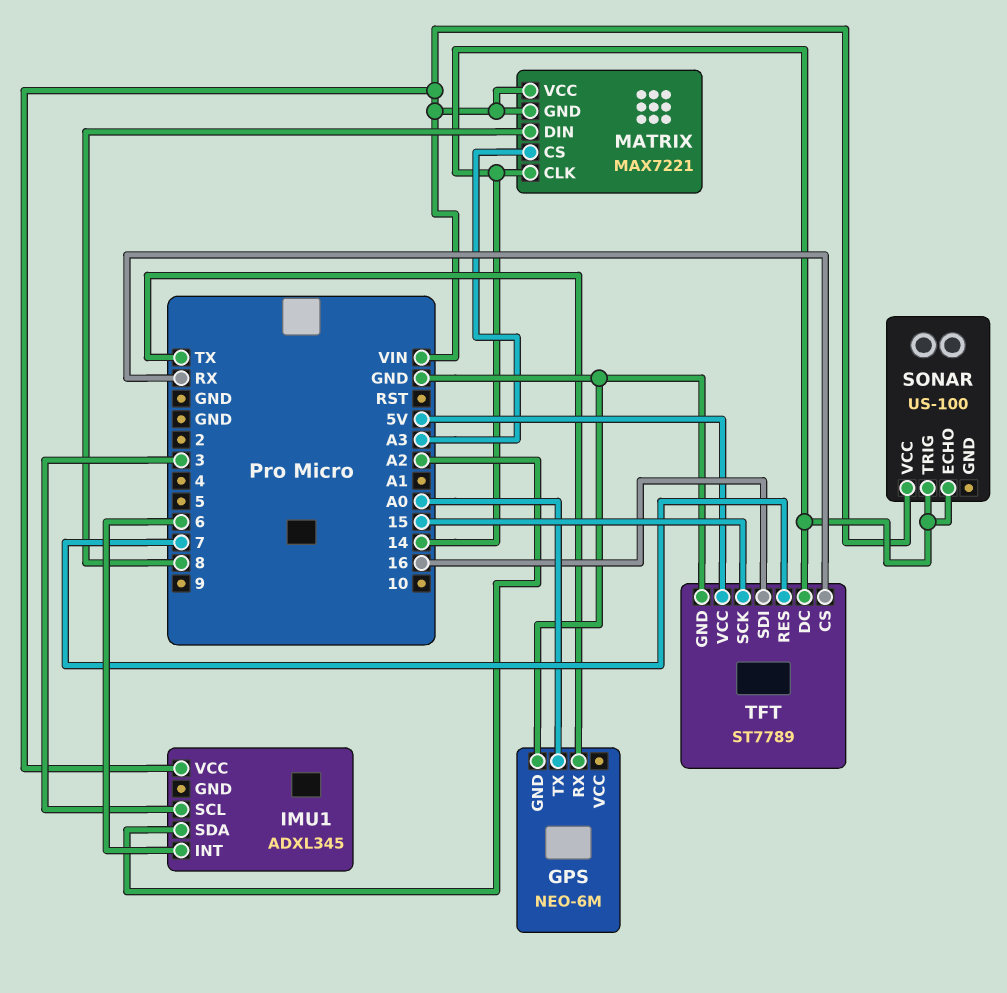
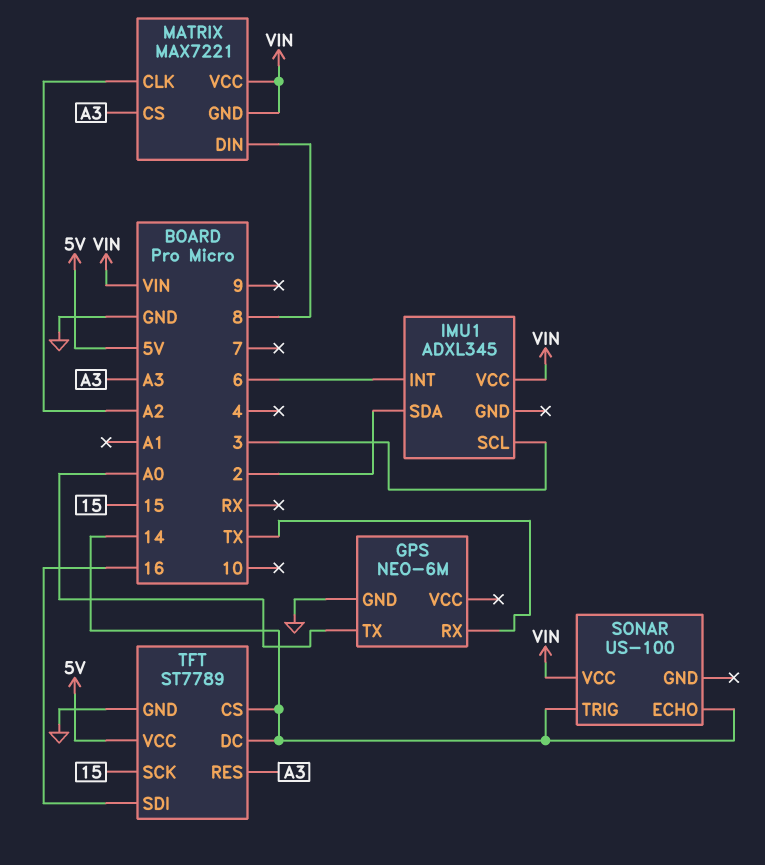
IMU1 pin SDA: A2 -> 2
MATRIX pin CLK: 14 -> A2
TFT pin CS: RX -> 14
TFT pin RES: 7 -> A3

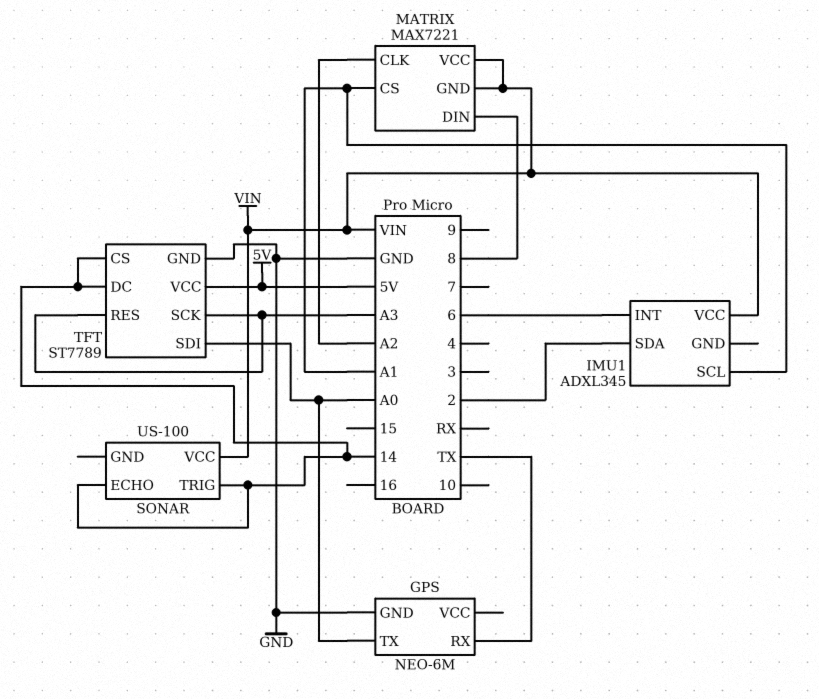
IMU1 pin SCL: 3 -> A1
MATRIX pin CS: A3 -> A1
TFT pin SCK: 15 -> A3
TFT pin SDI: 16 -> A0

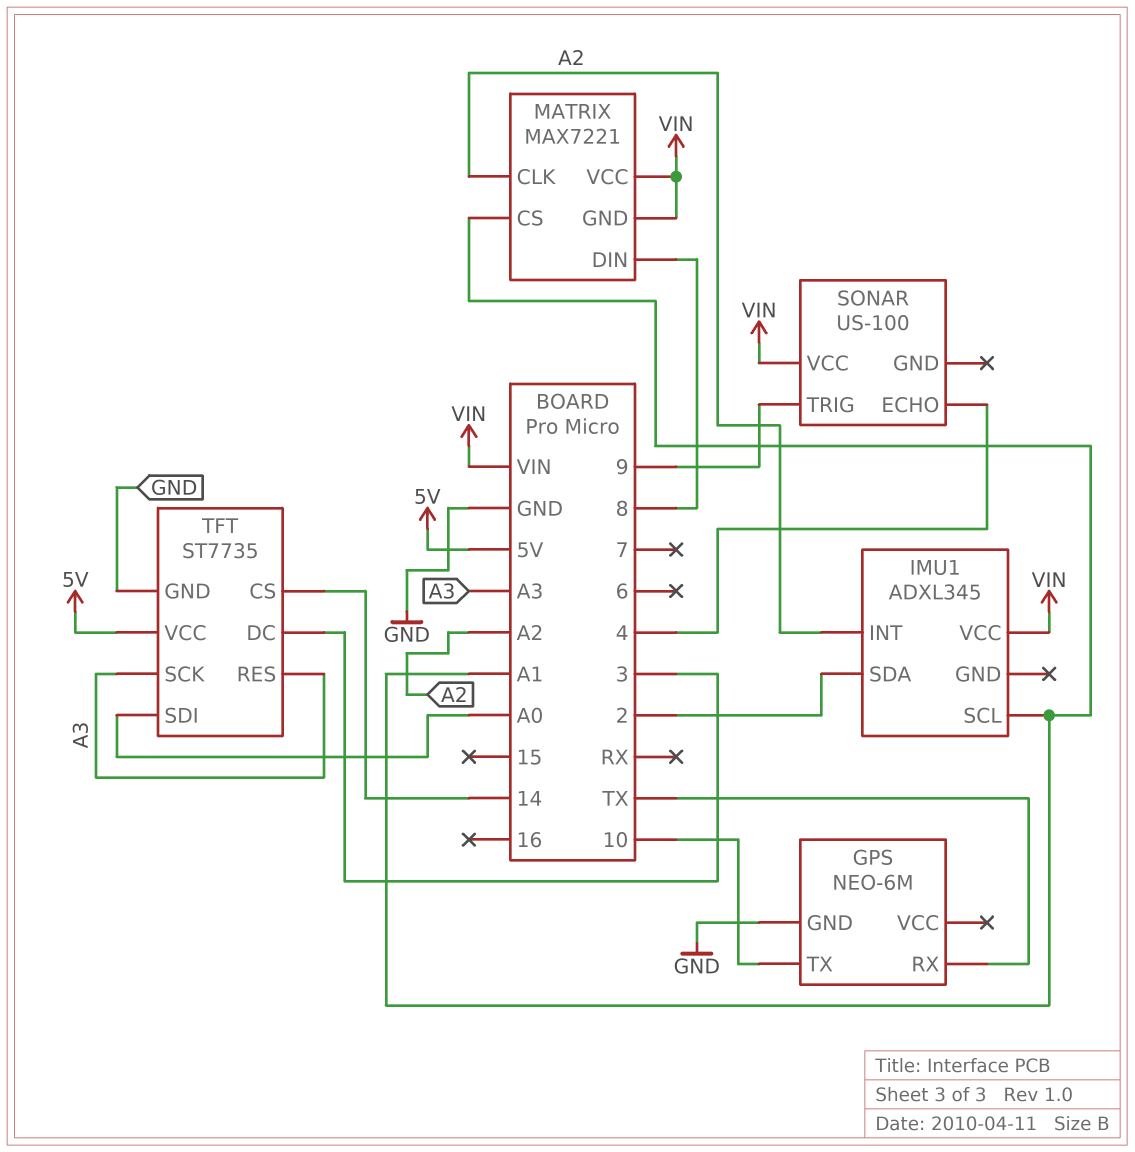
GPS pin TX: A0 -> 10
IMU1 pin INT: 6 -> A2
SONAR pin ECHO: 14 -> 4
SONAR pin TRIG: 14 -> 9
TFT: ST7789 -> ST7735
TFT pin DC: 14 -> 3

